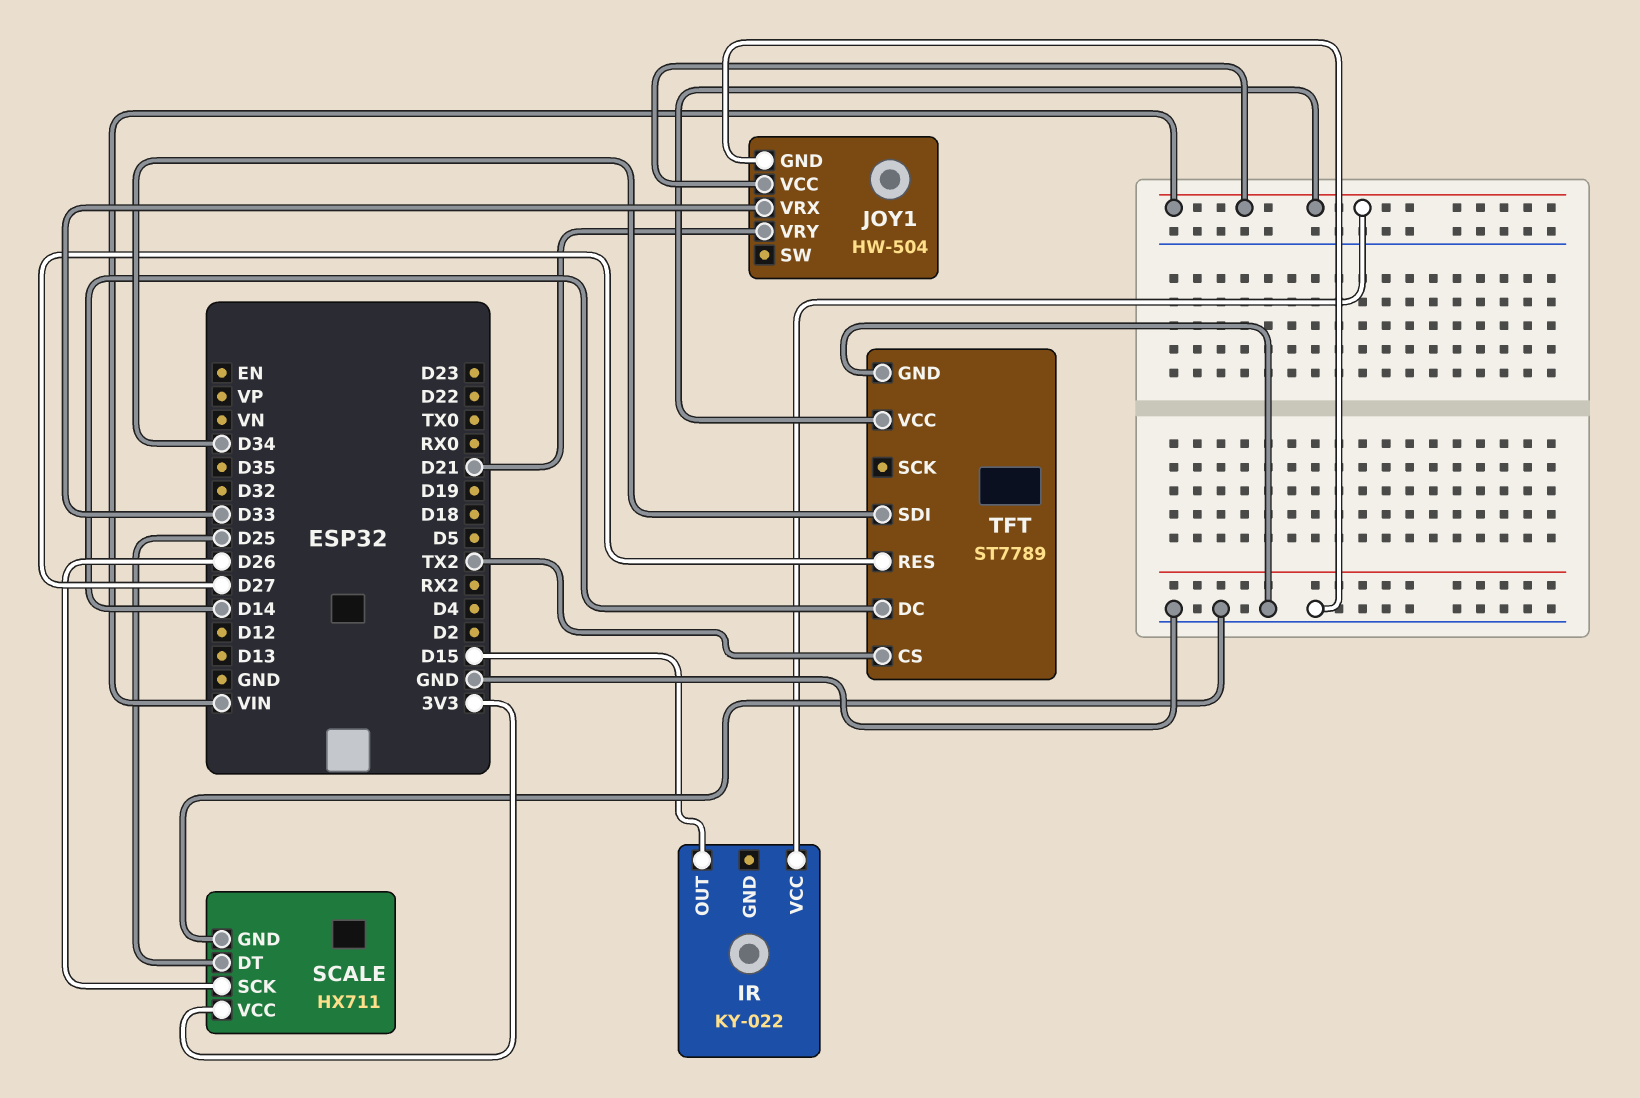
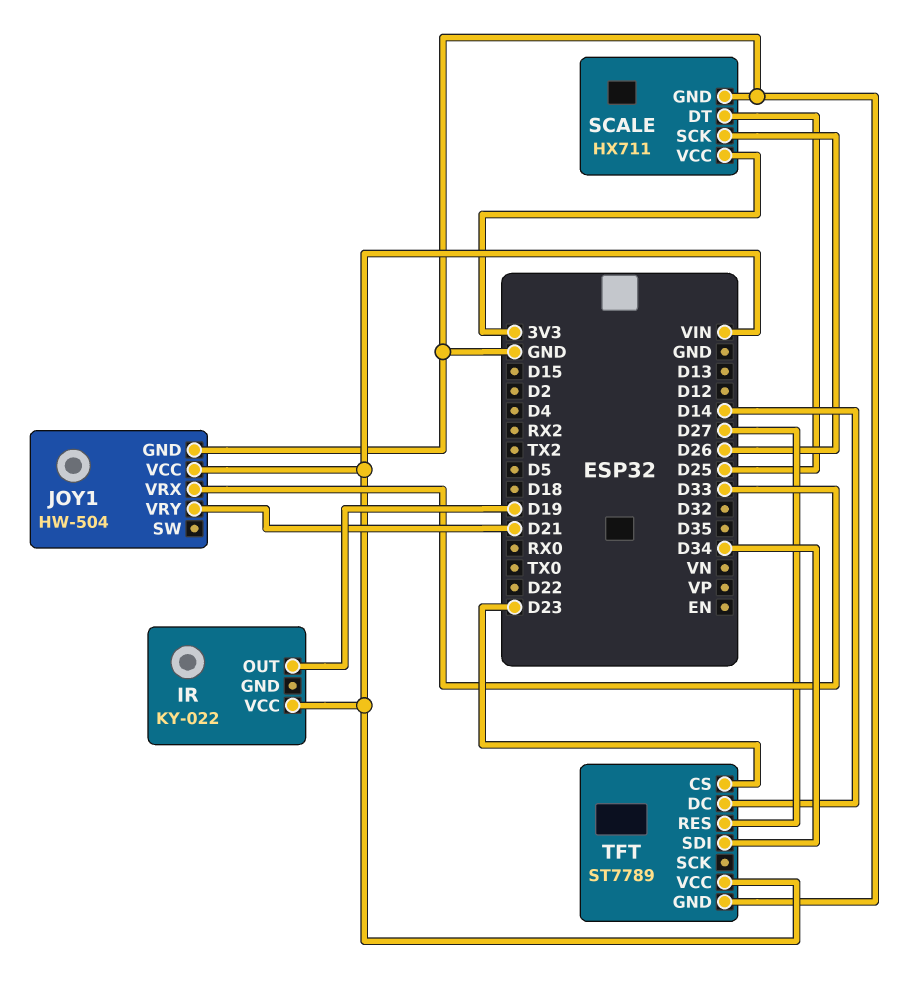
IR pin OUT: D15 -> D19
TFT pin CS: TX2 -> D23

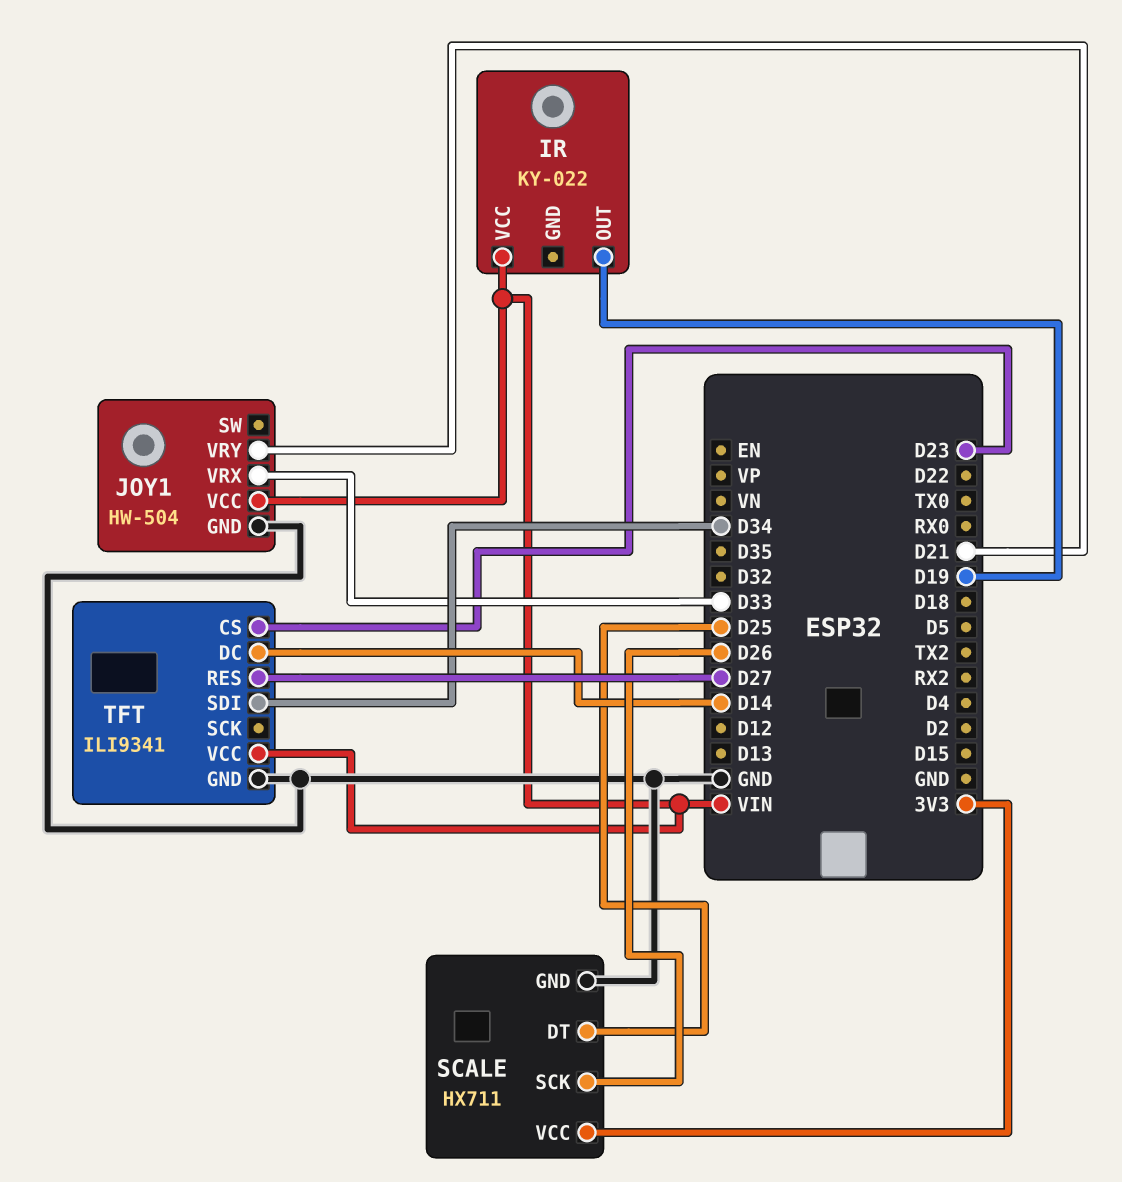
TFT: ST7789 -> ILI9341

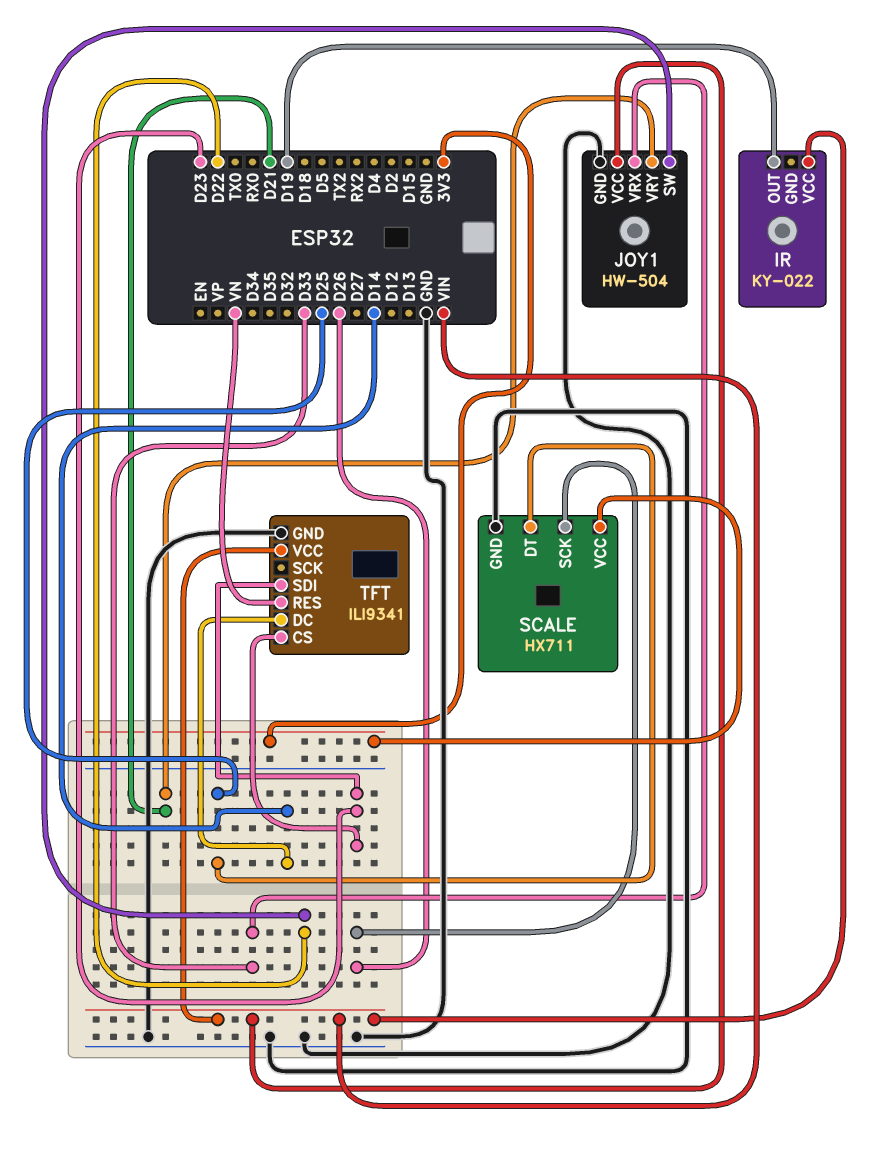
JOY1 pin SW: none -> D22
TFT pin RES: D27 -> VN
TFT pin SDI: D34 -> D23

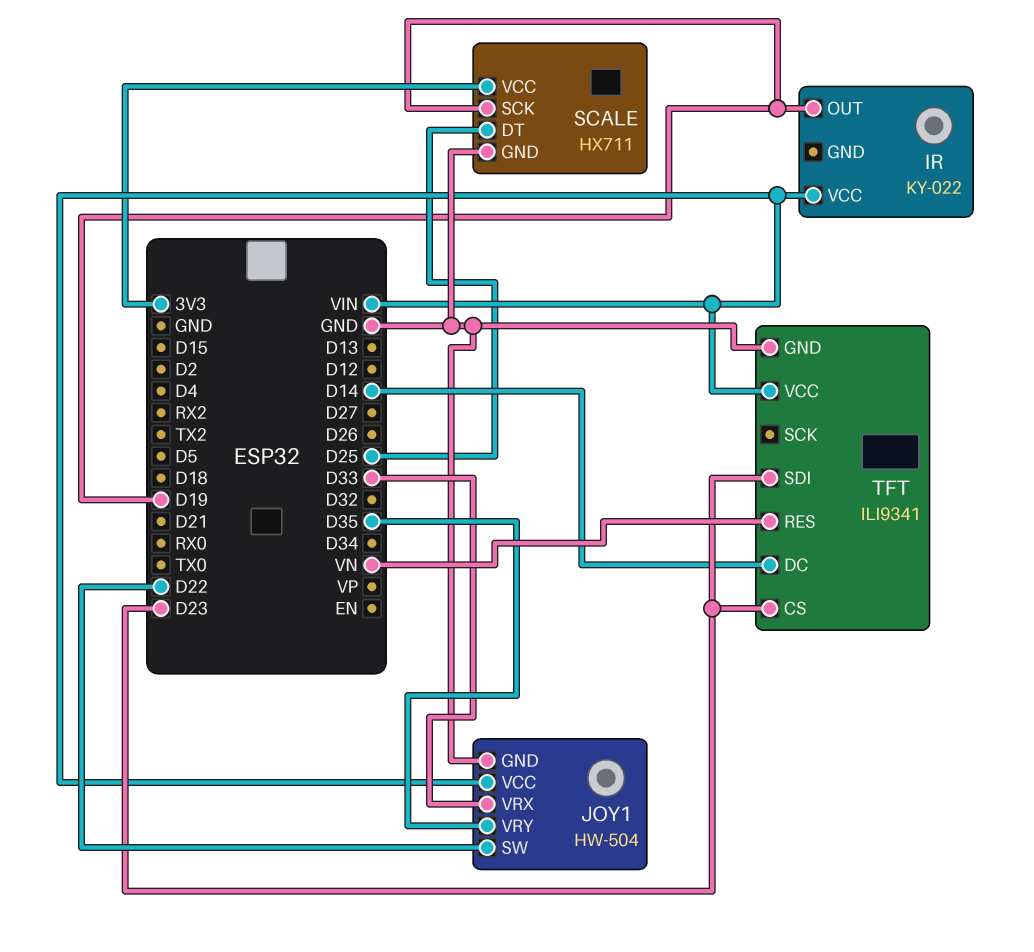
JOY1 pin VRY: D21 -> D35
SCALE pin SCK: D26 -> D19

